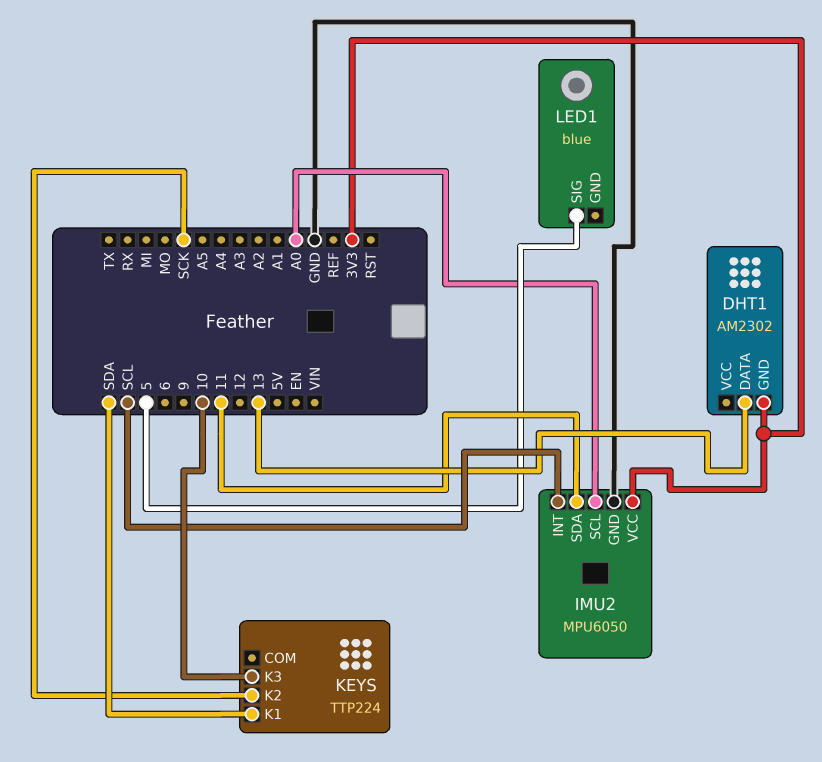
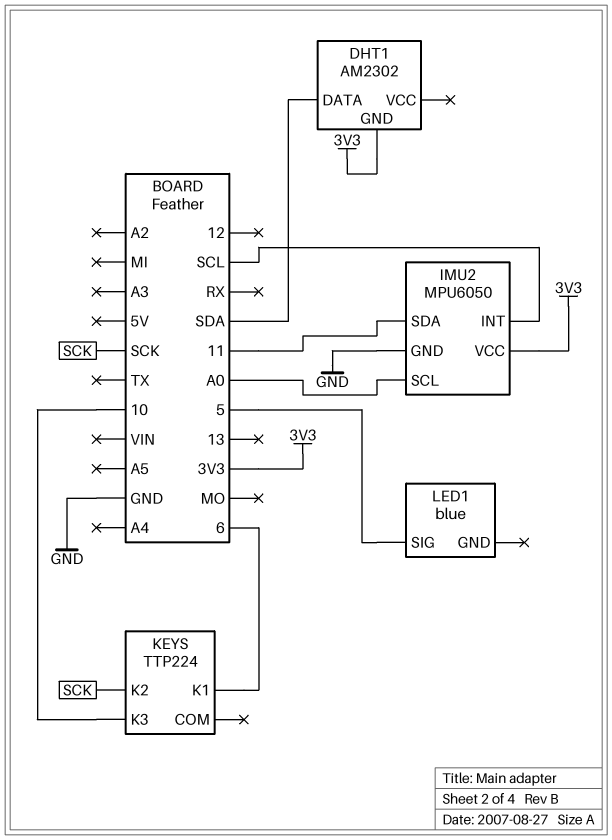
DHT1 pin DATA: 13 -> SDA
KEYS pin K1: SDA -> 6

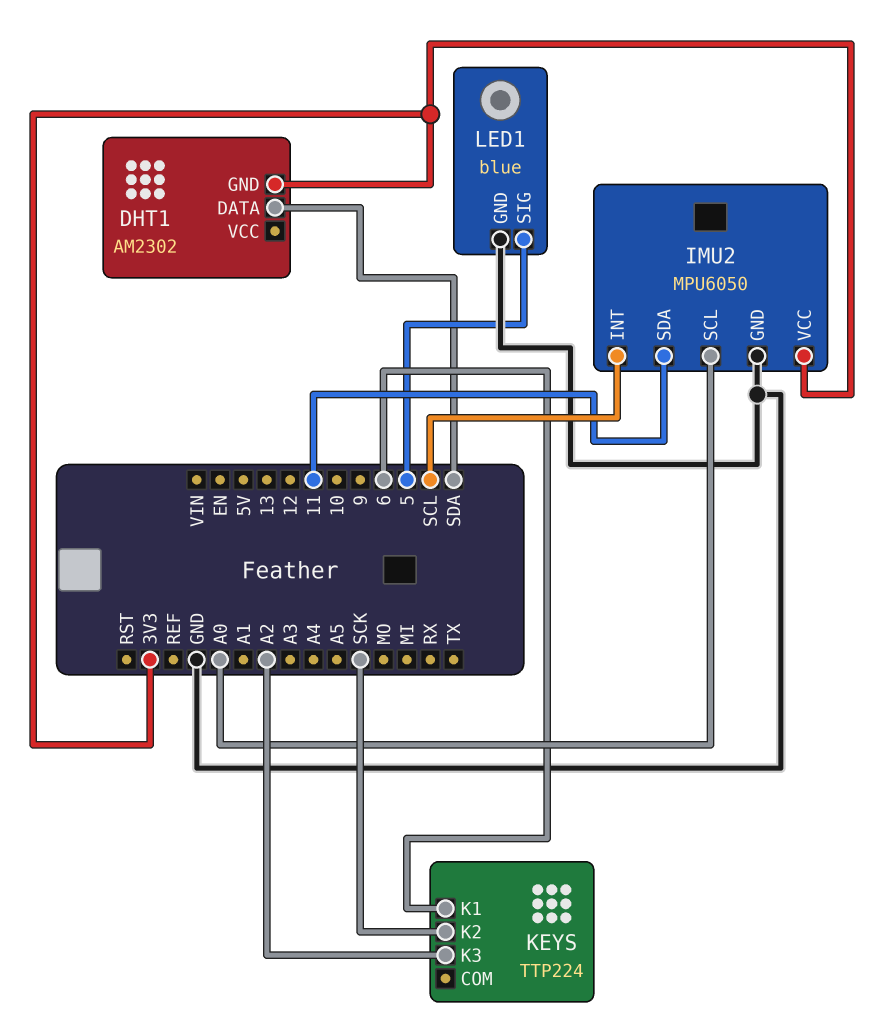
KEYS pin K3: 10 -> A2
LED1 pin GND: none -> GND

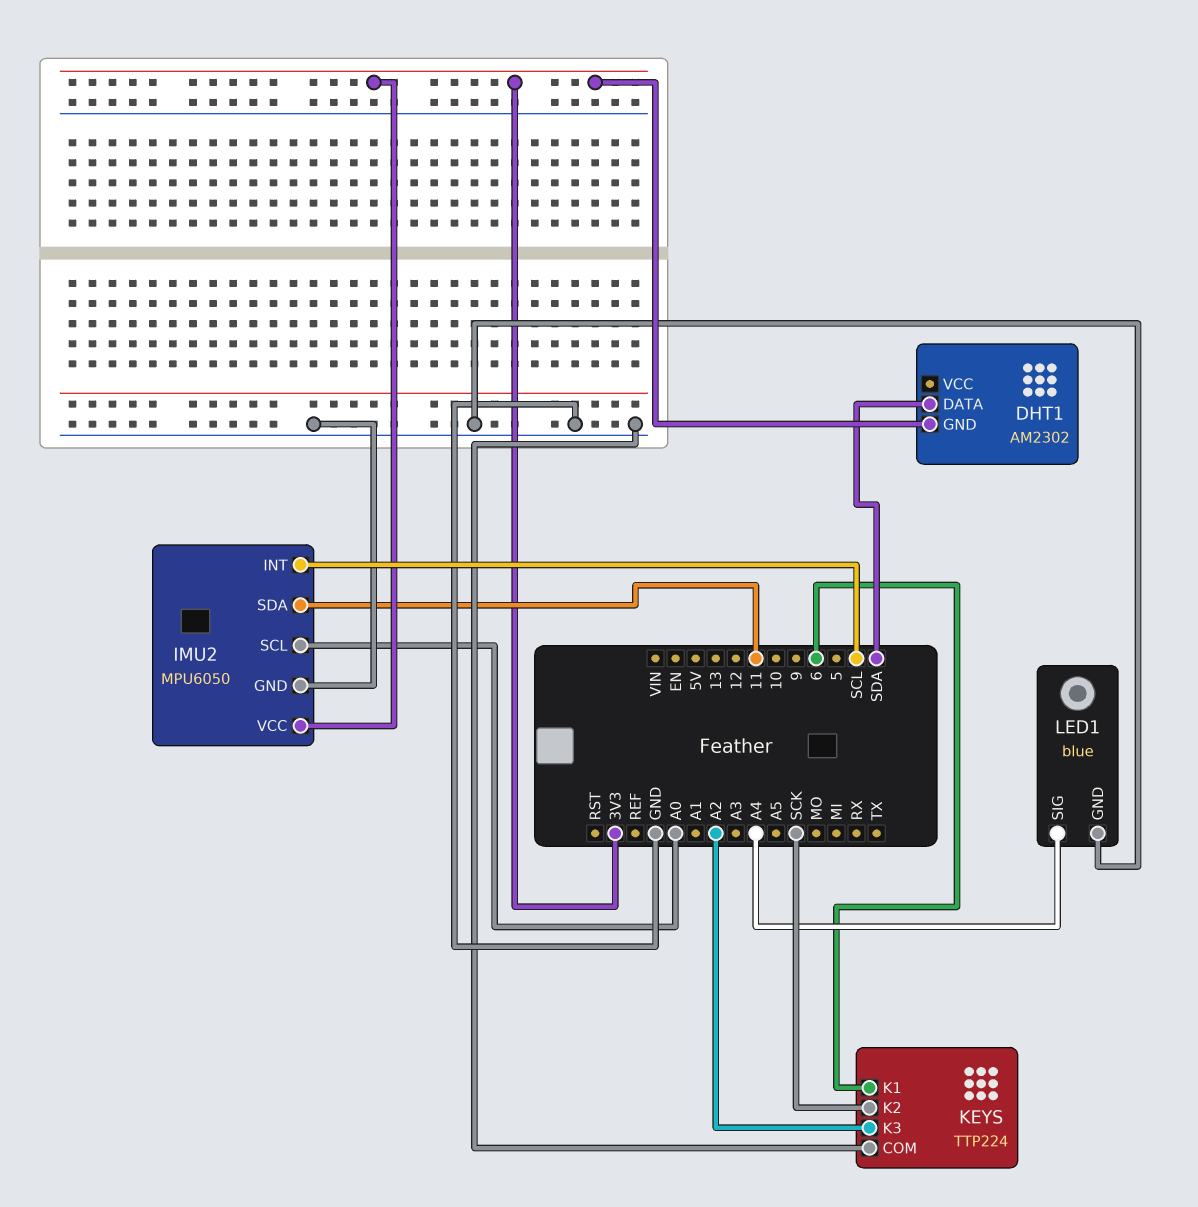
KEYS pin COM: none -> GND
LED1 pin SIG: 5 -> A4

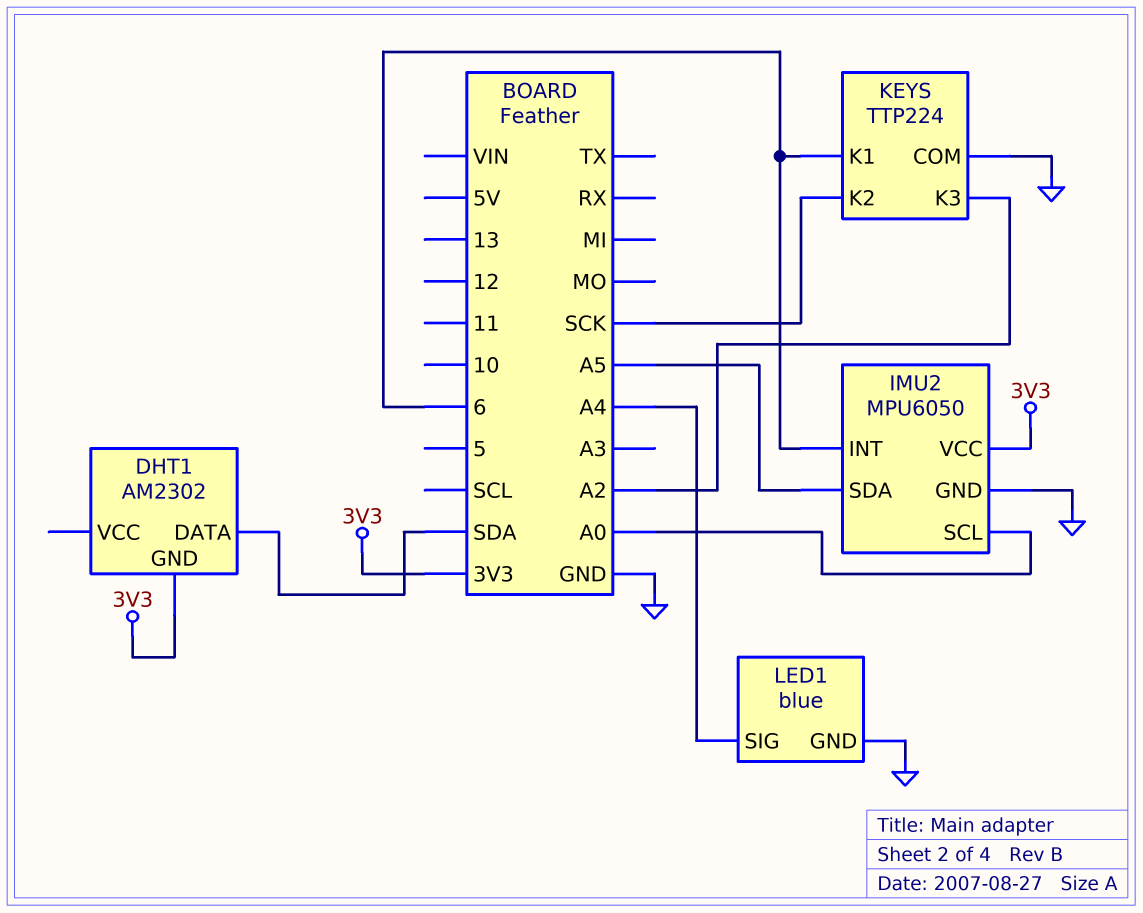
IMU2 pin INT: SCL -> 6
IMU2 pin SDA: 11 -> A5

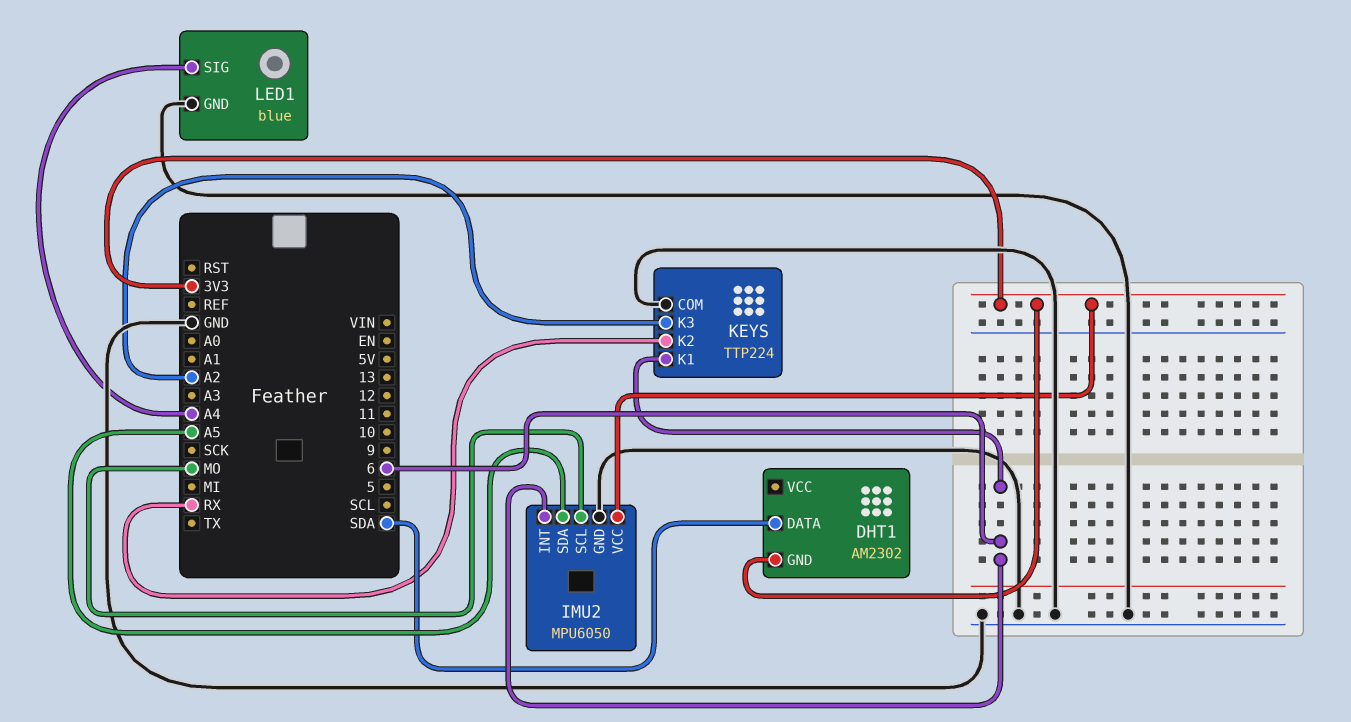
IMU2 pin SCL: A0 -> MO
KEYS pin K2: SCK -> RX

